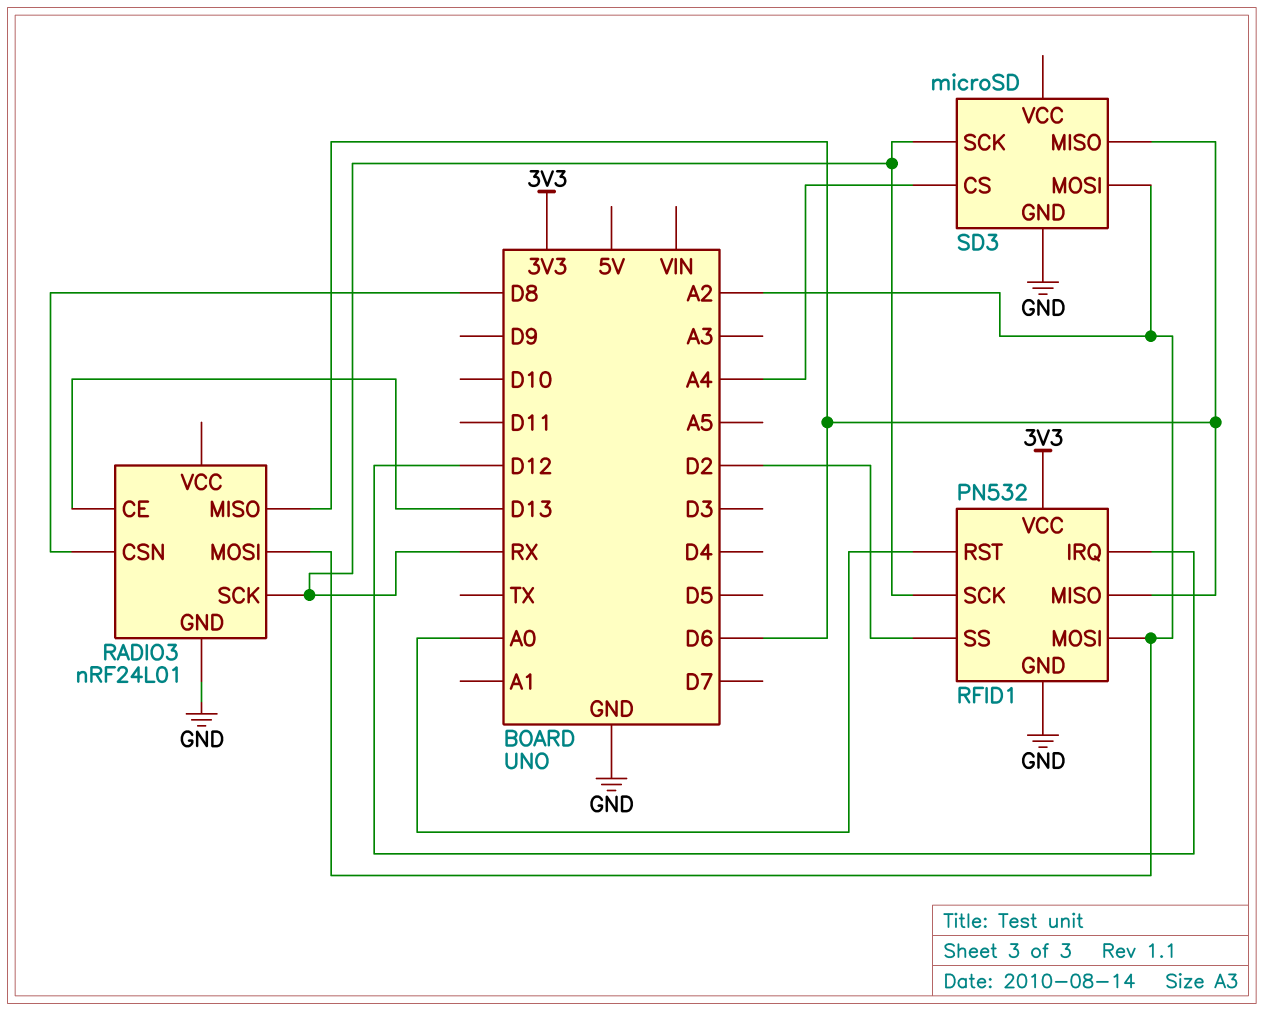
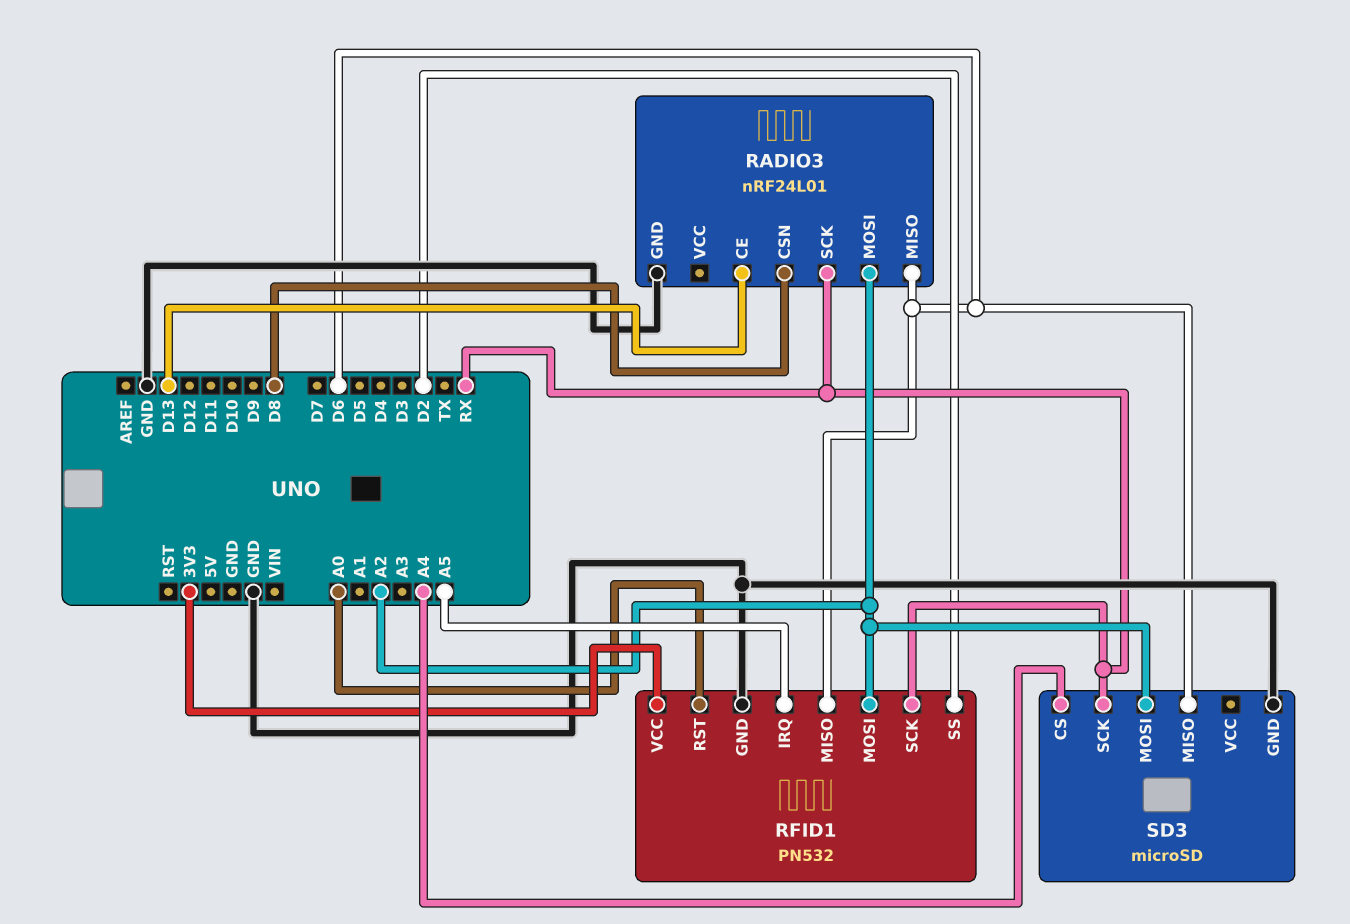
RFID1 pin IRQ: D12 -> A5

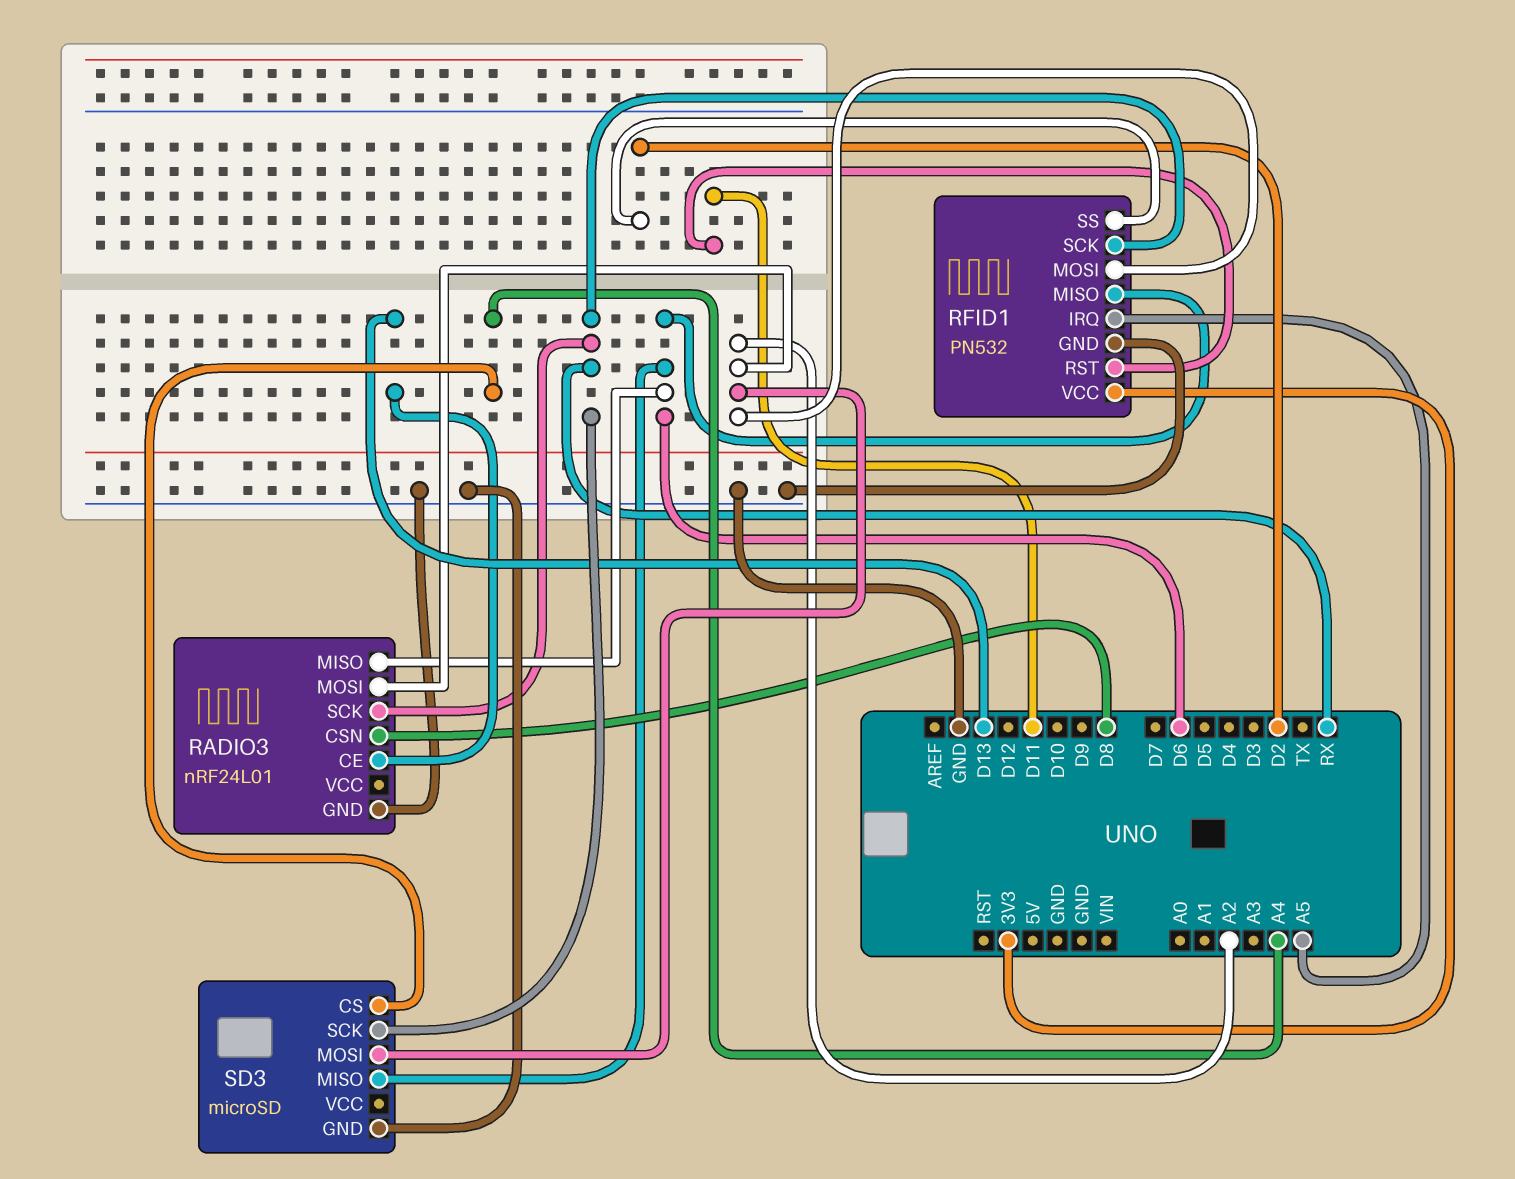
RFID1 pin RST: A0 -> D11

